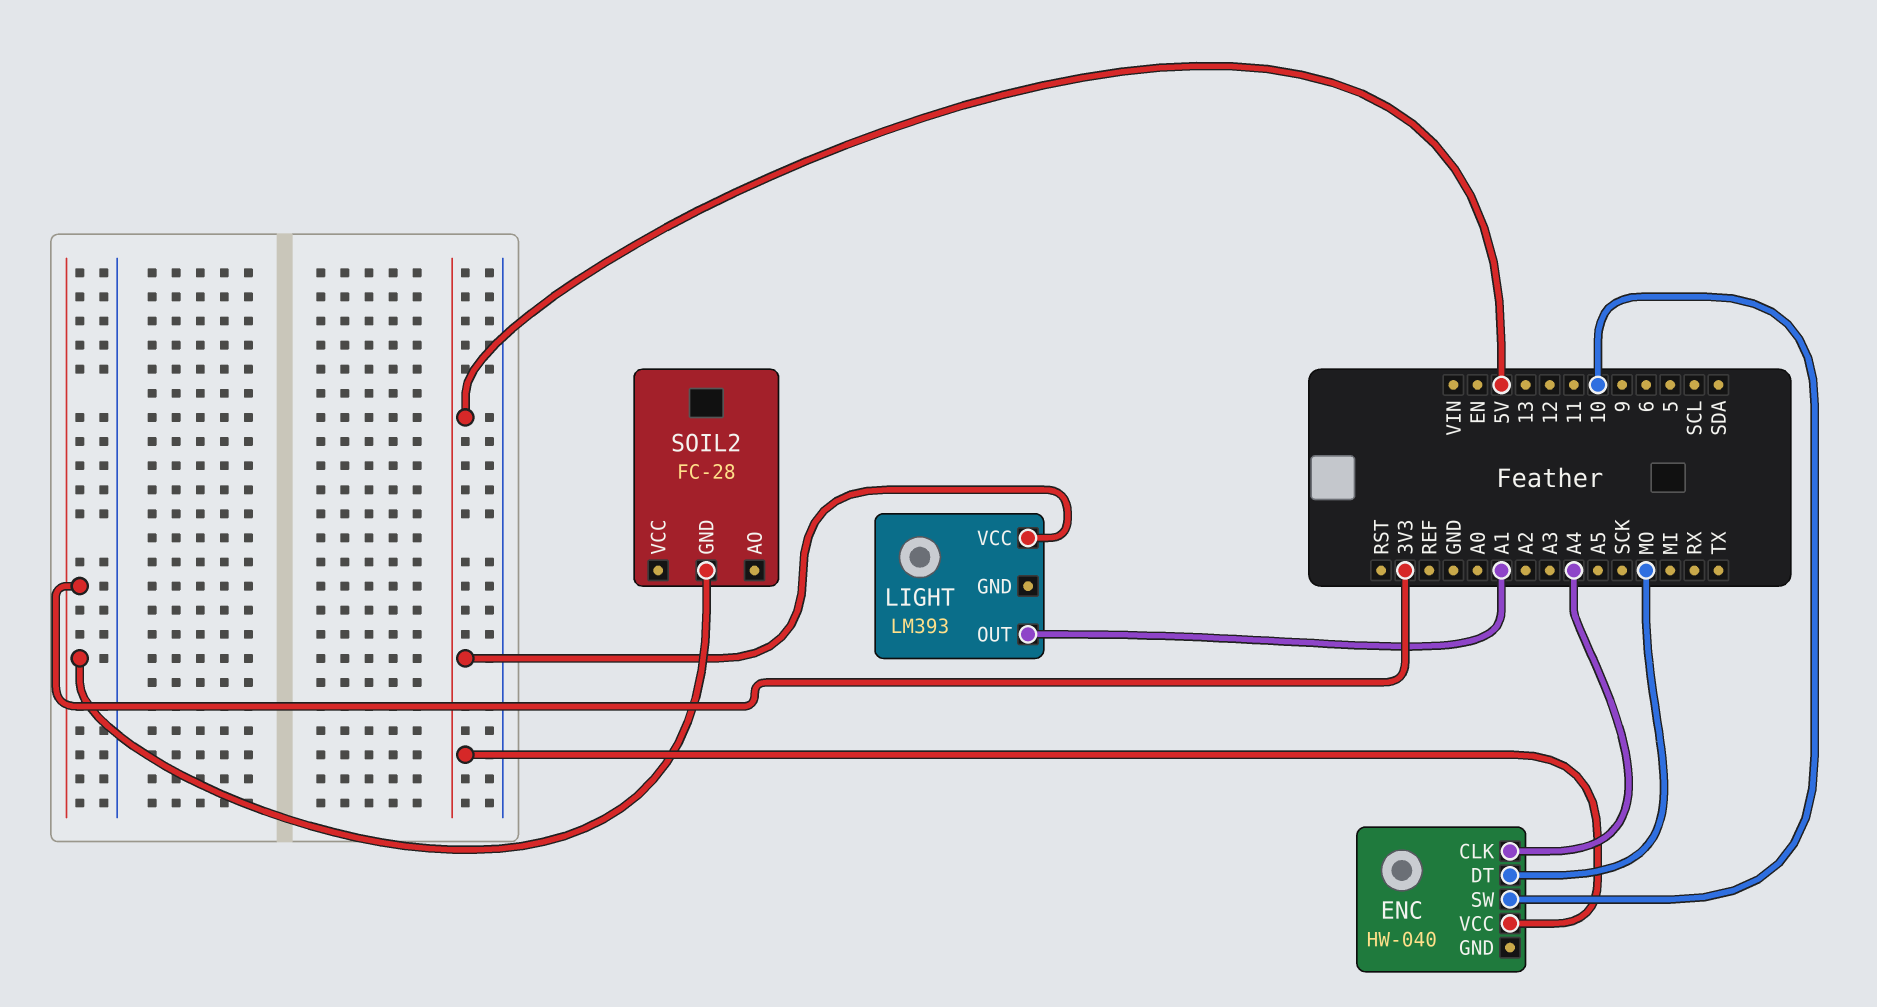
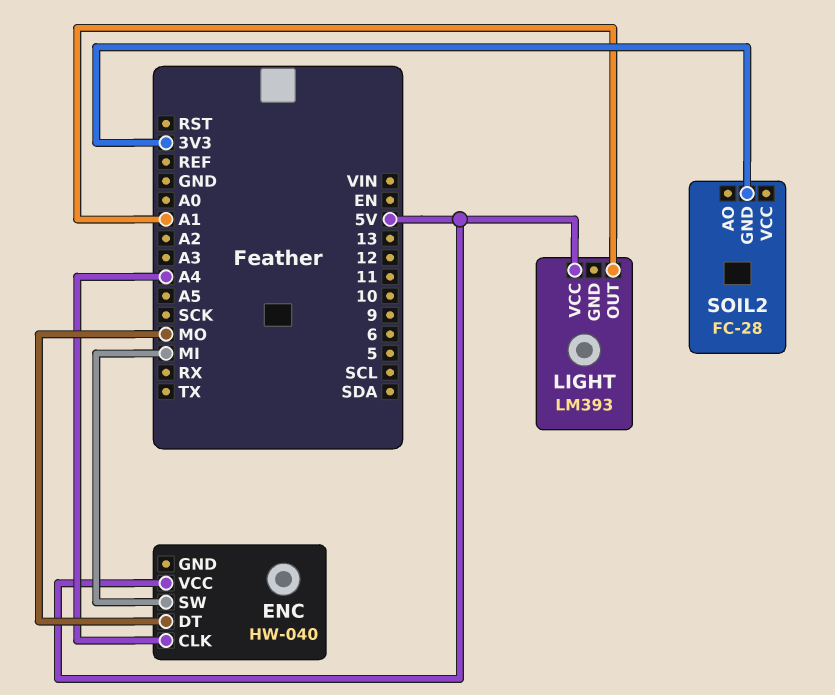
ENC pin SW: 10 -> MI

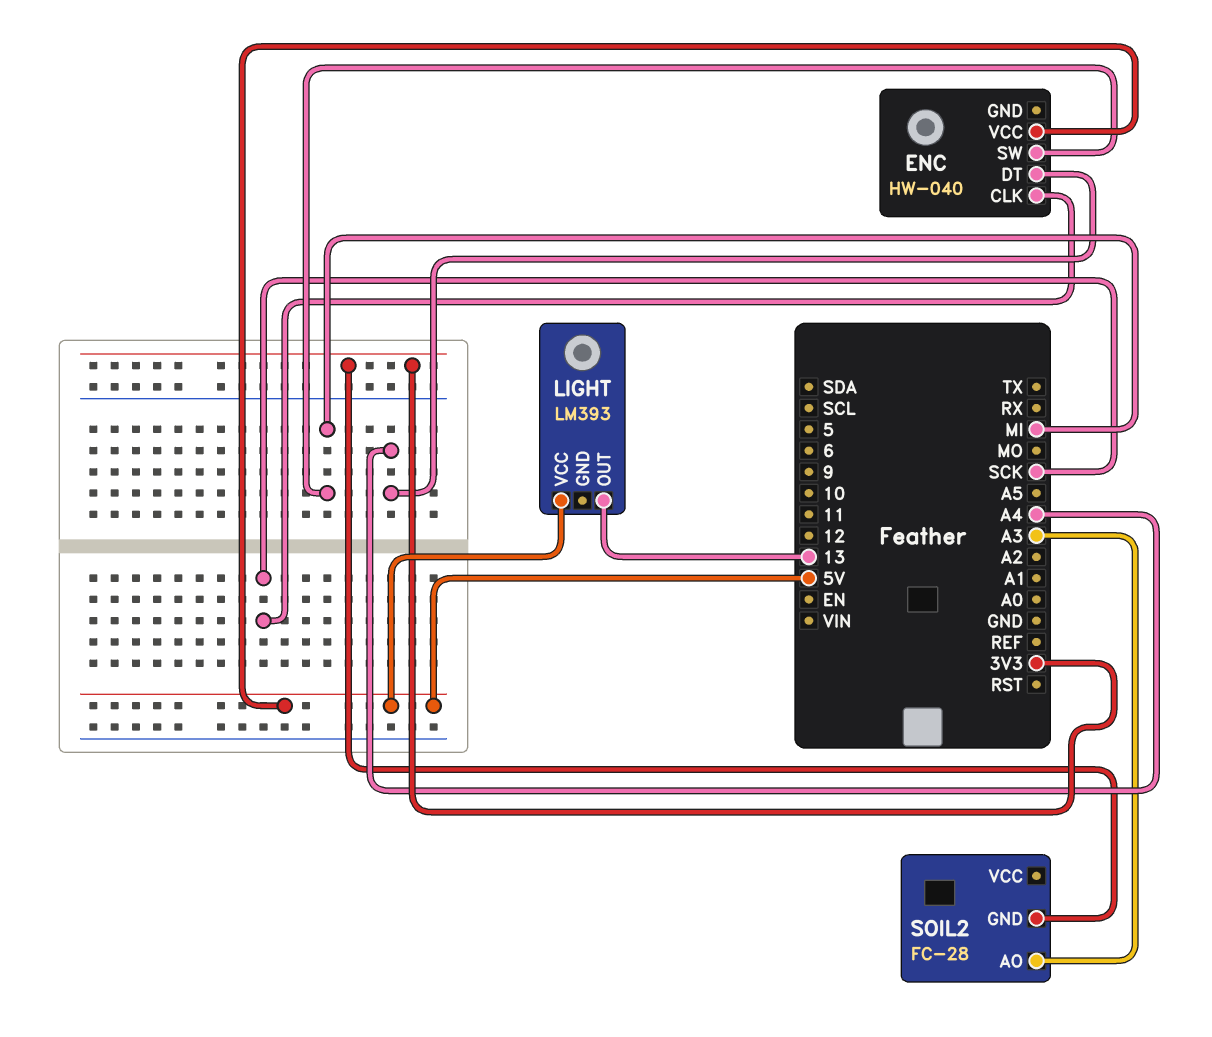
ENC pin CLK: A4 -> SCK
ENC pin DT: MO -> A4
LIGHT pin OUT: A1 -> 13
SOIL2 pin AO: none -> A3

